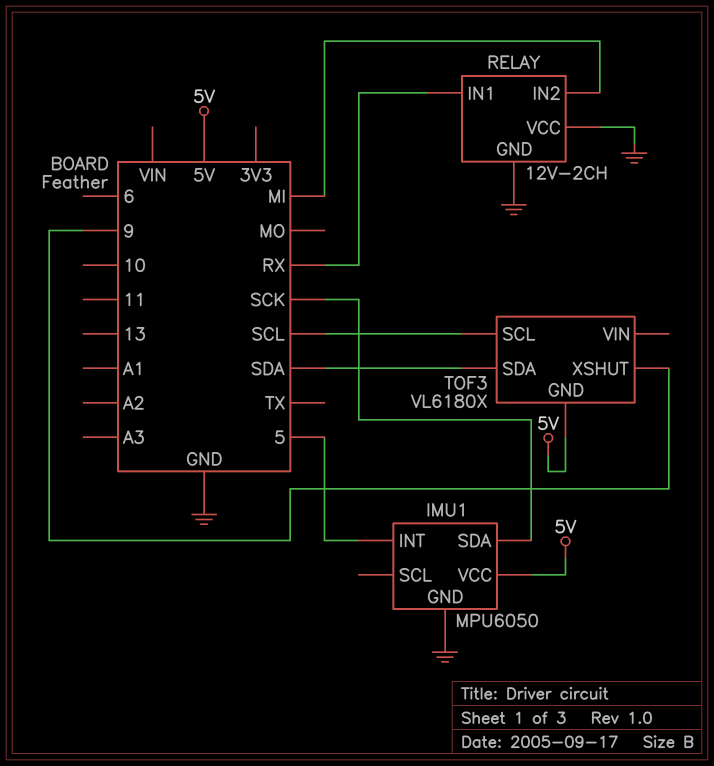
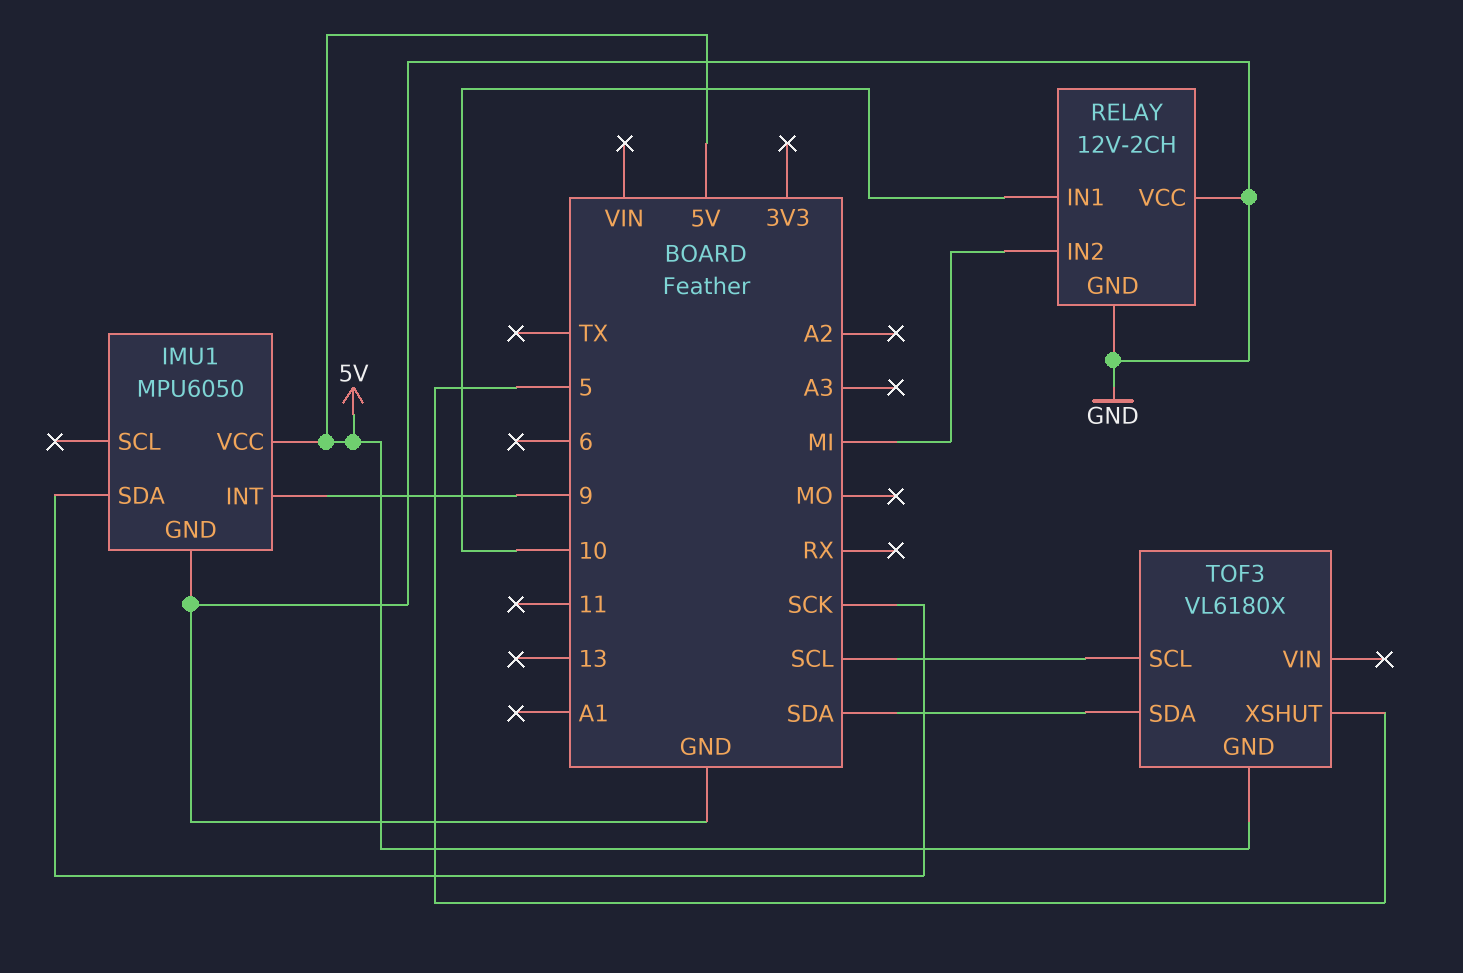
IMU1 pin INT: 5 -> 9
RELAY pin IN1: RX -> 10
TOF3 pin XSHUT: 9 -> 5

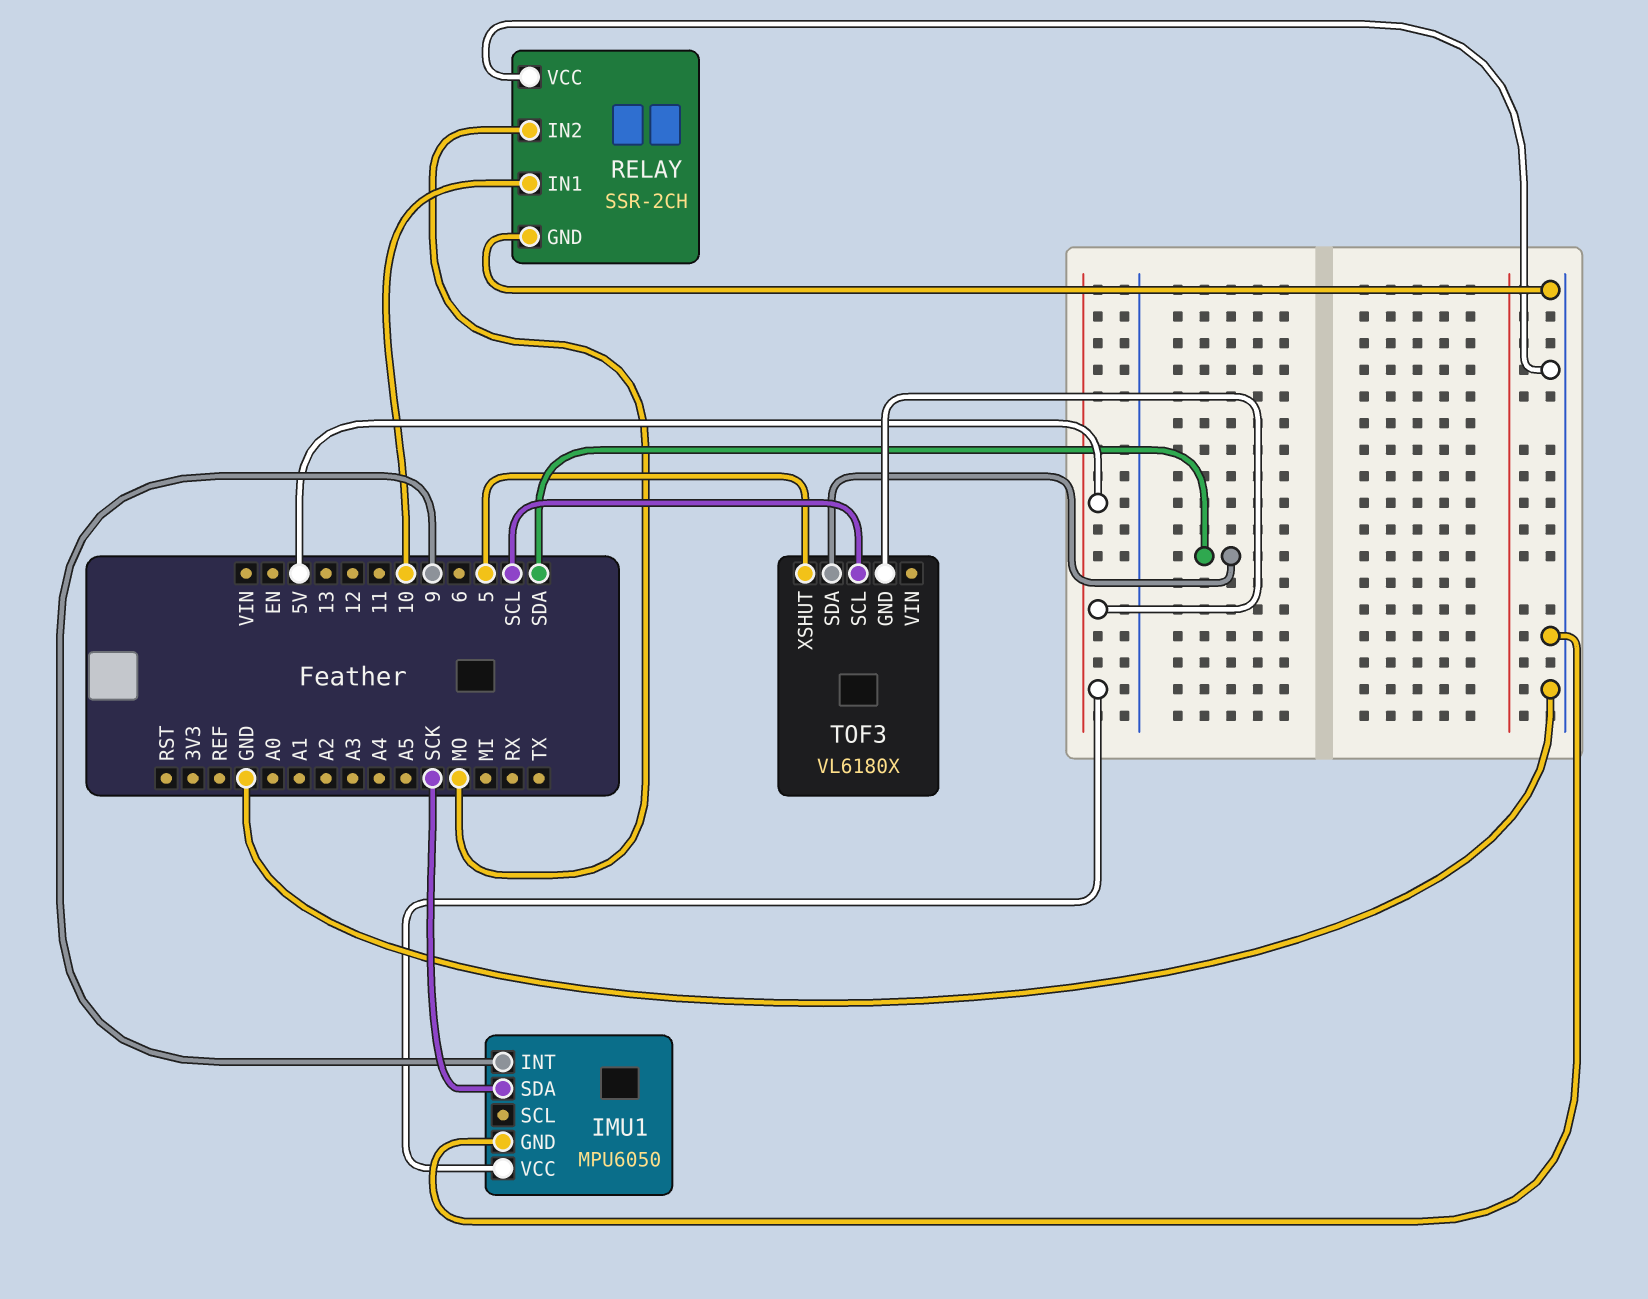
RELAY: 12V-2CH -> SSR-2CH
RELAY pin IN2: MI -> MO

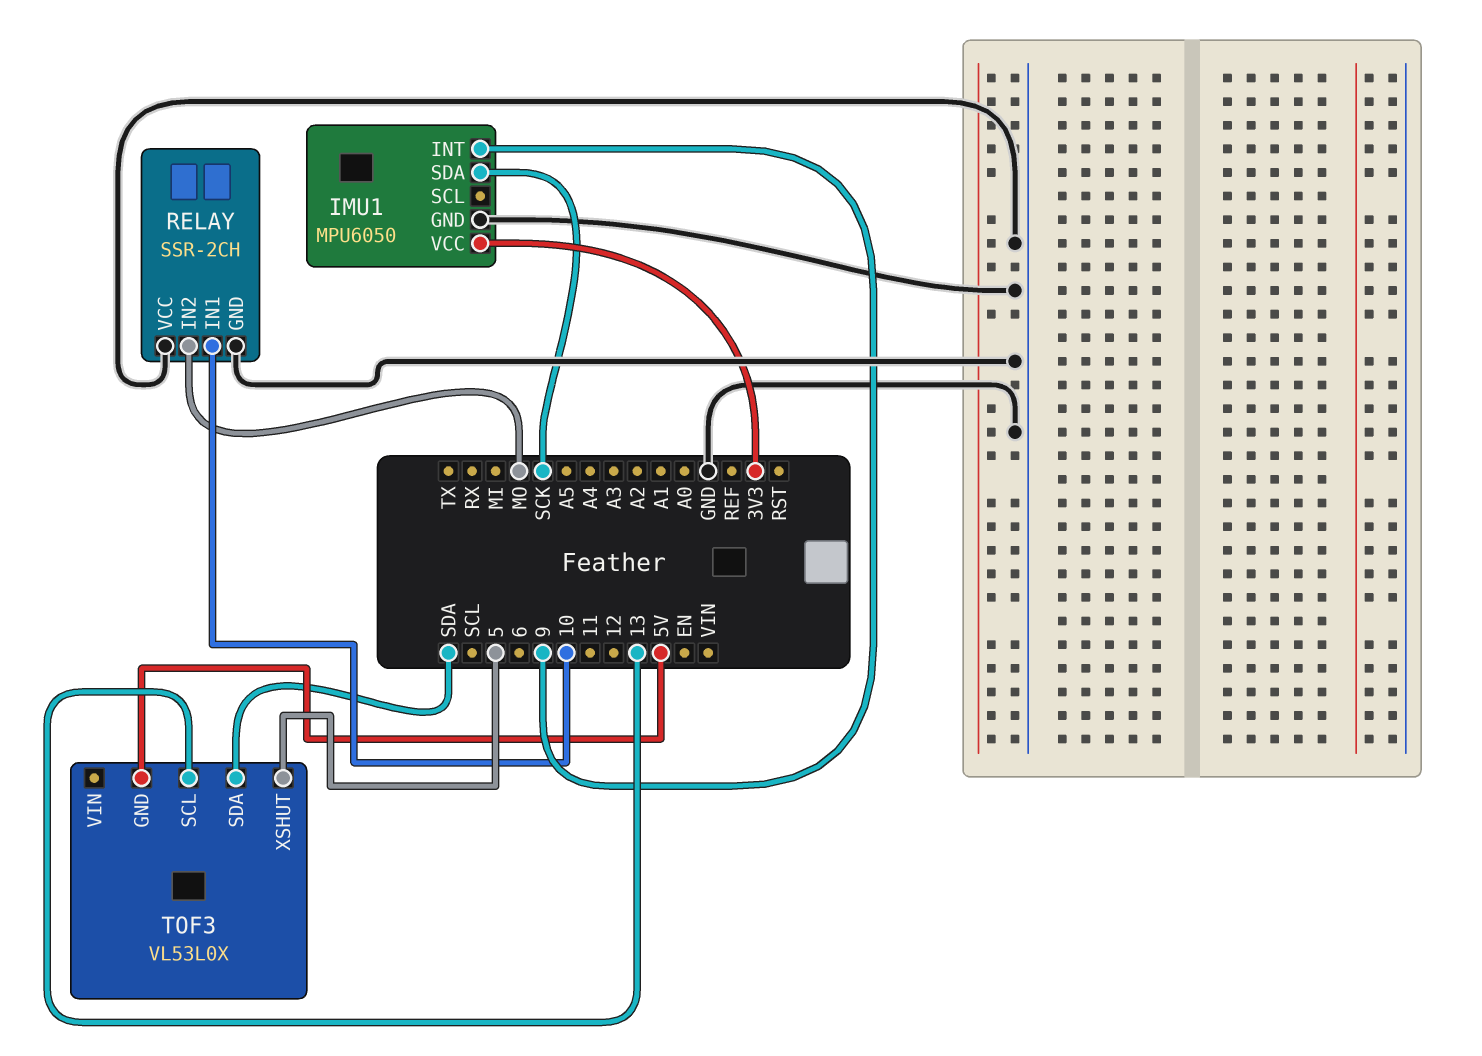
IMU1 pin VCC: 5V -> 3V3
TOF3: VL6180X -> VL53L0X
TOF3 pin SCL: SCL -> 13

